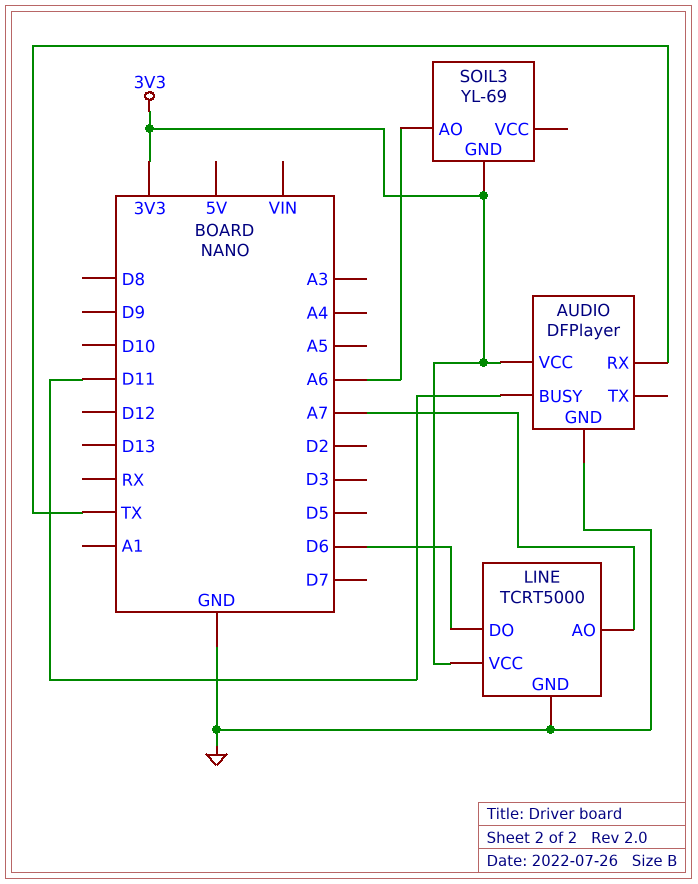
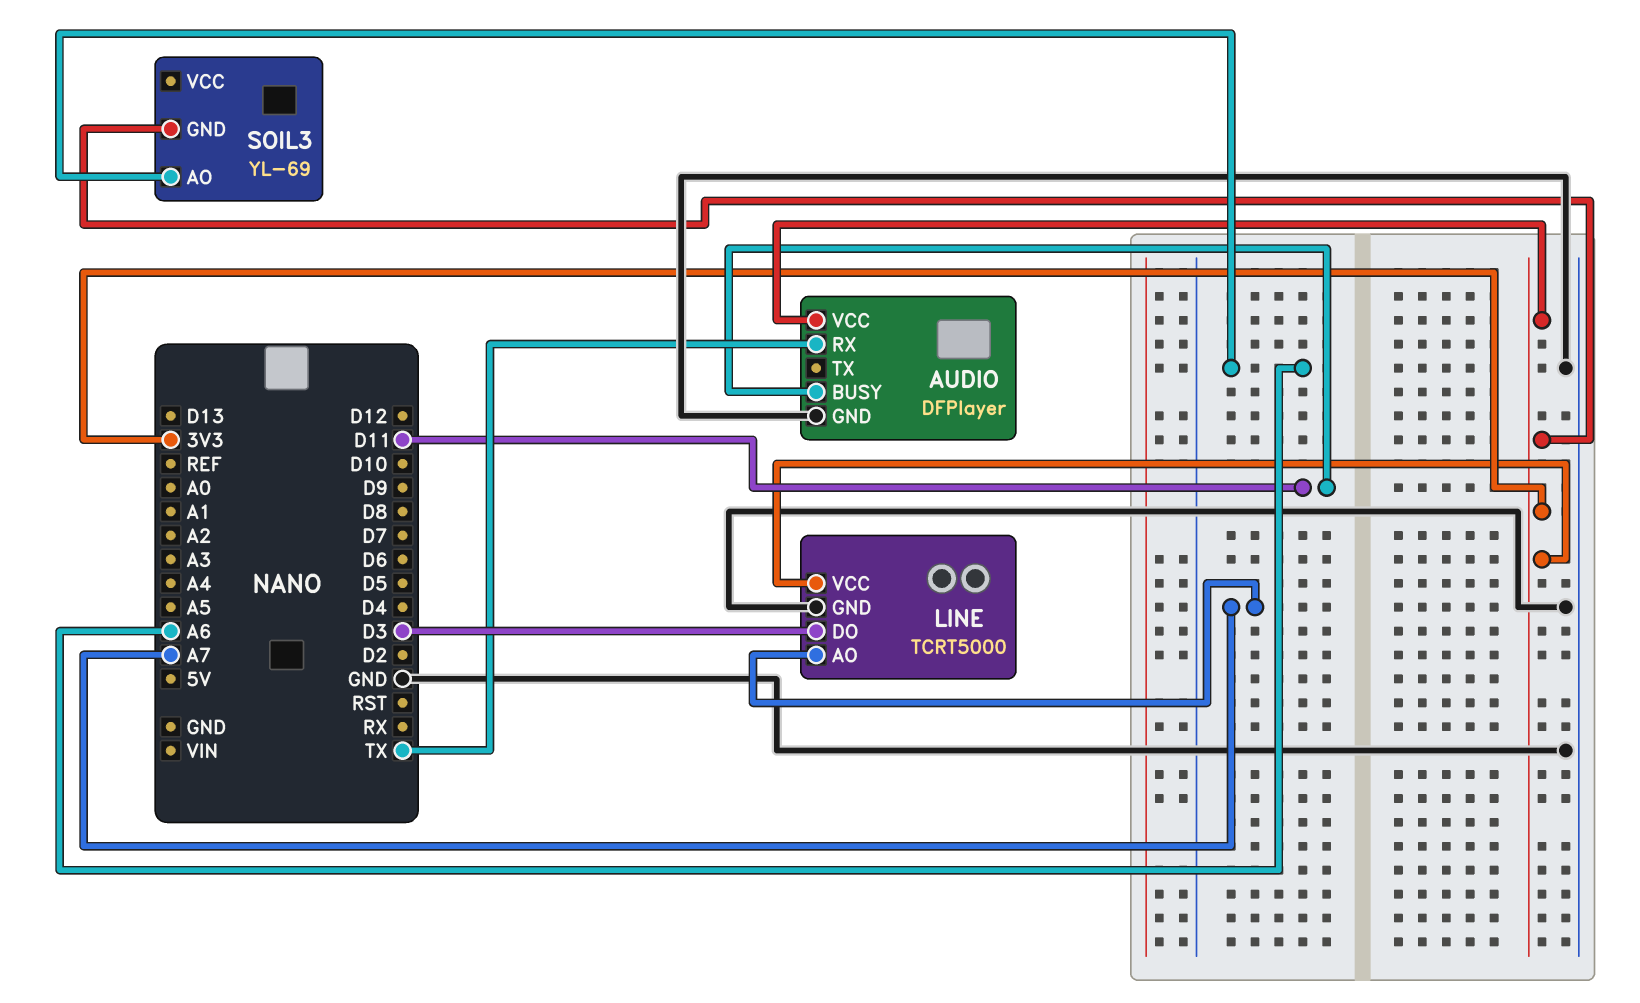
LINE pin DO: D6 -> D3

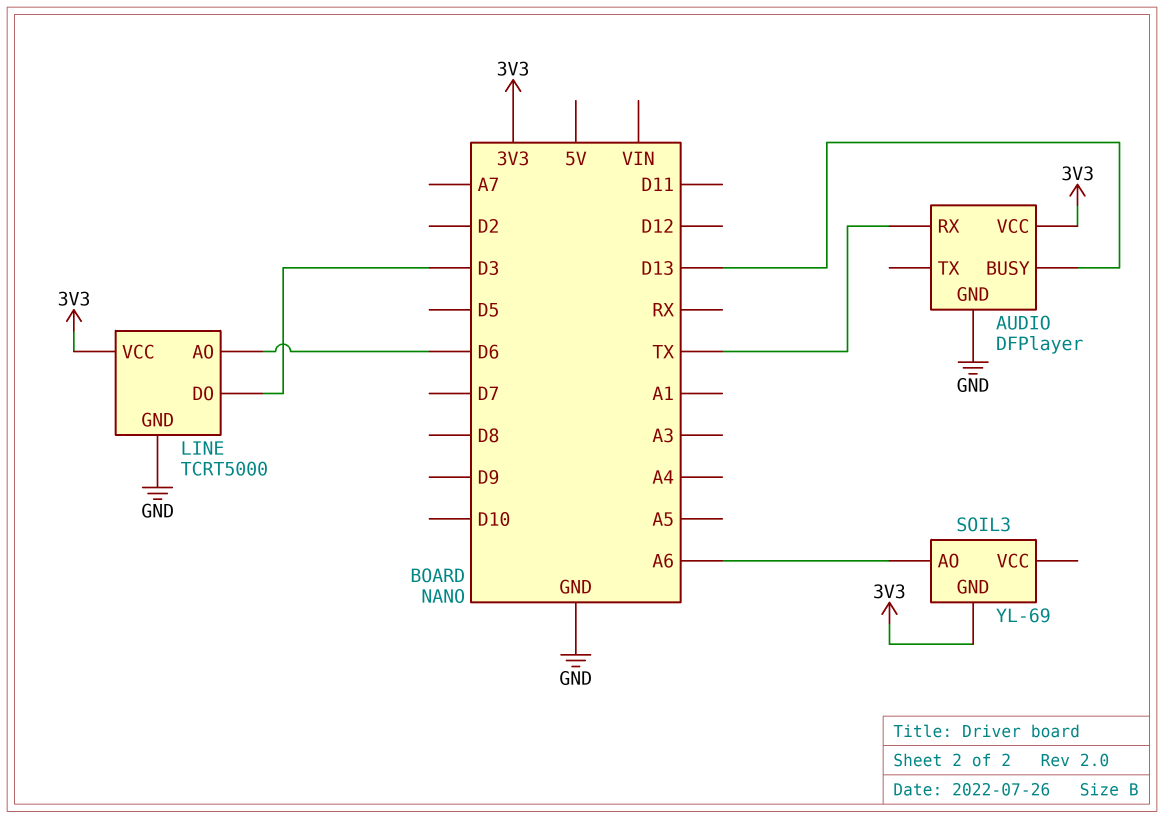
AUDIO pin BUSY: D11 -> D13
LINE pin AO: A7 -> D6

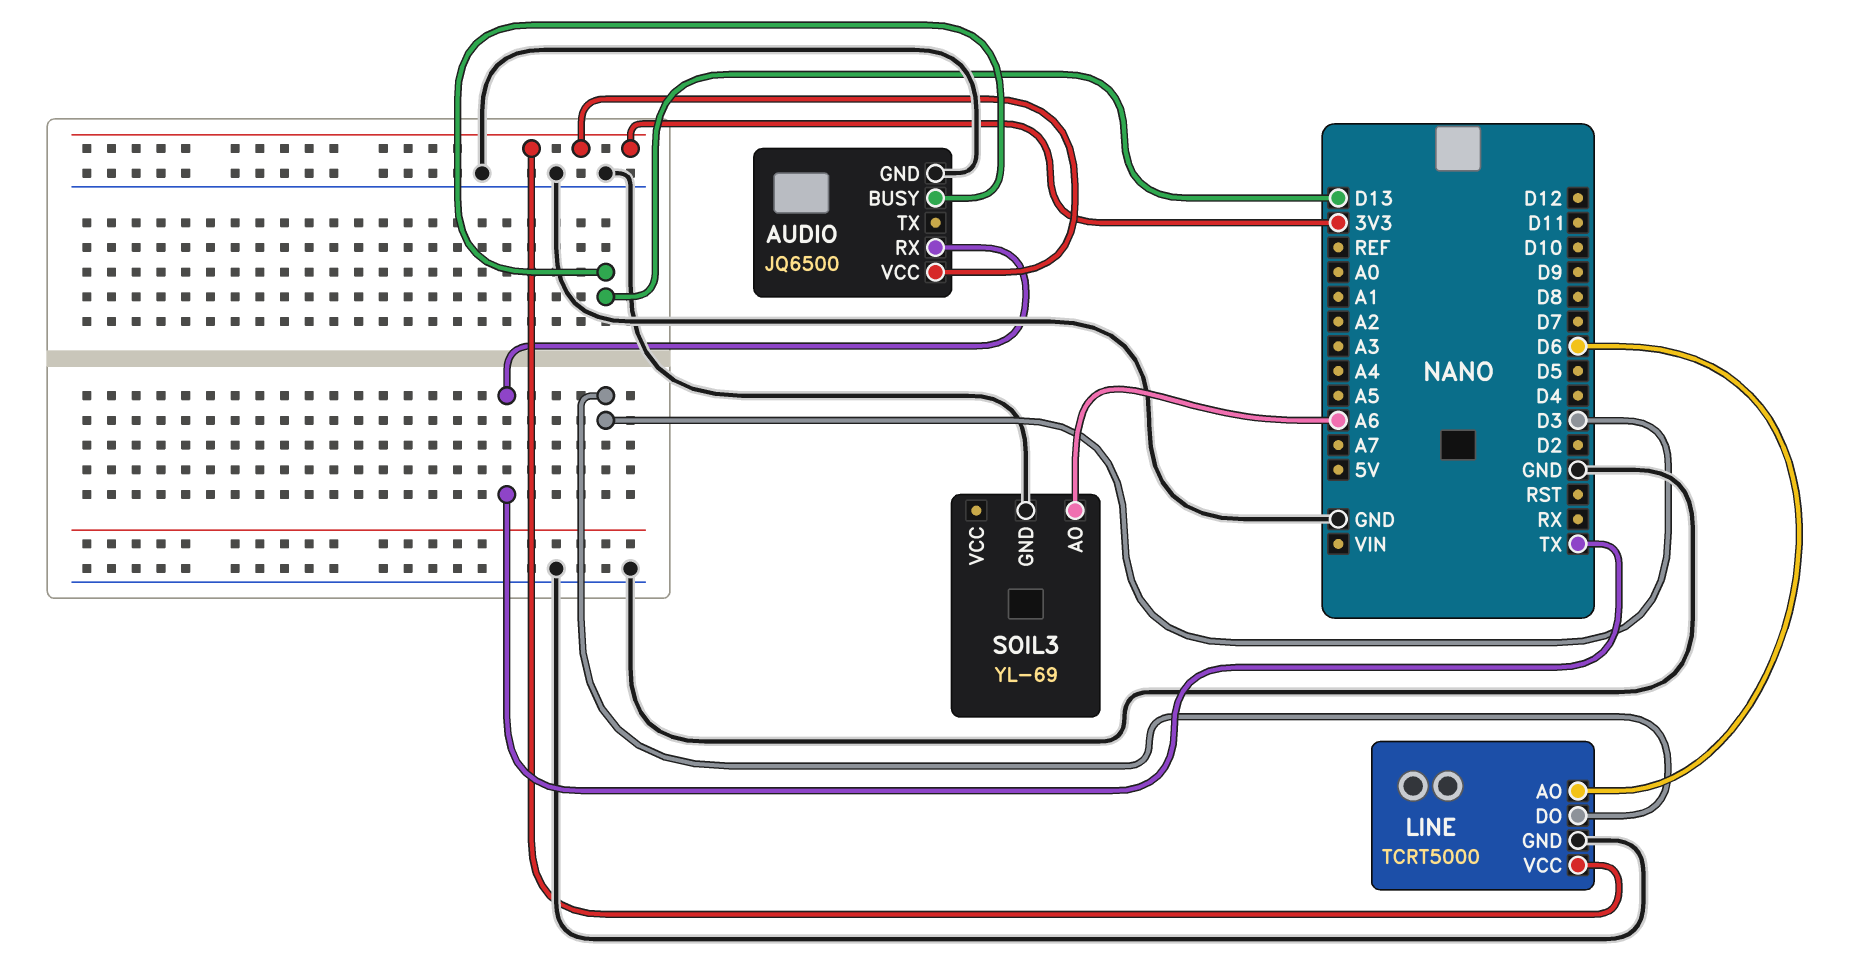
AUDIO: DFPlayer -> JQ6500
SOIL3 pin GND: 3V3 -> GND

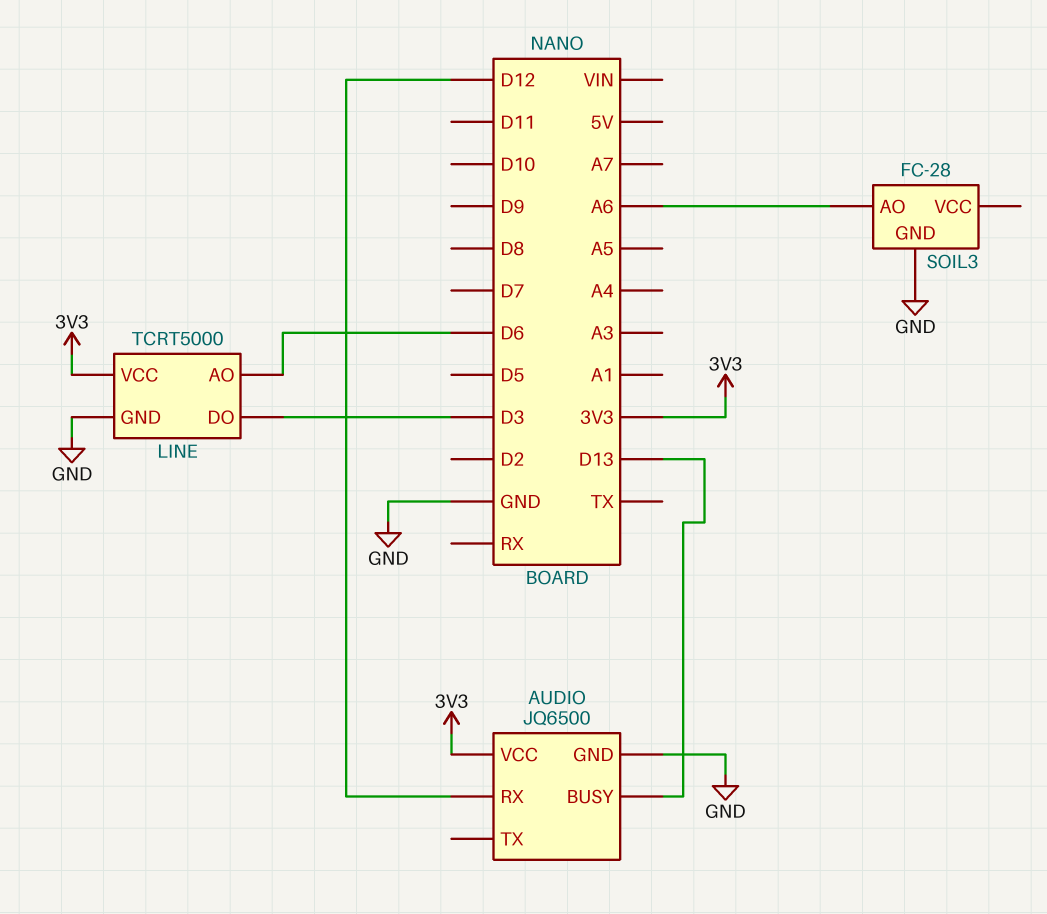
AUDIO pin RX: TX -> D12
SOIL3: YL-69 -> FC-28

